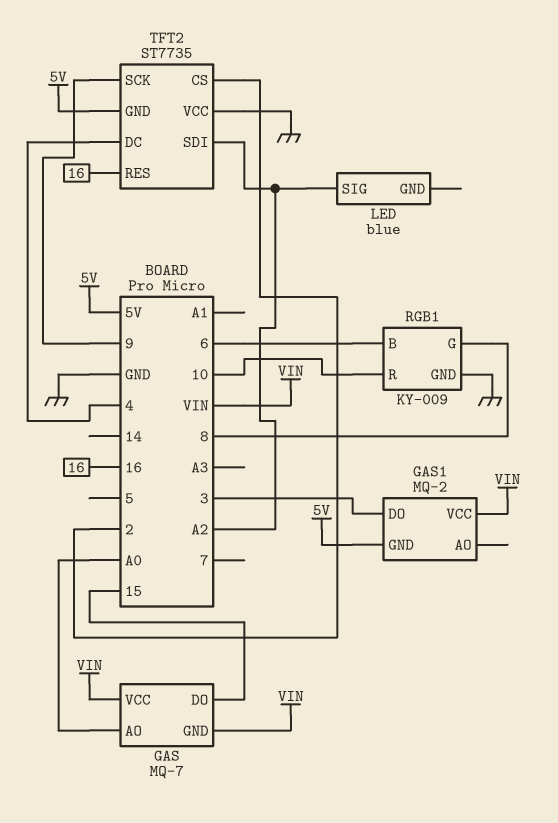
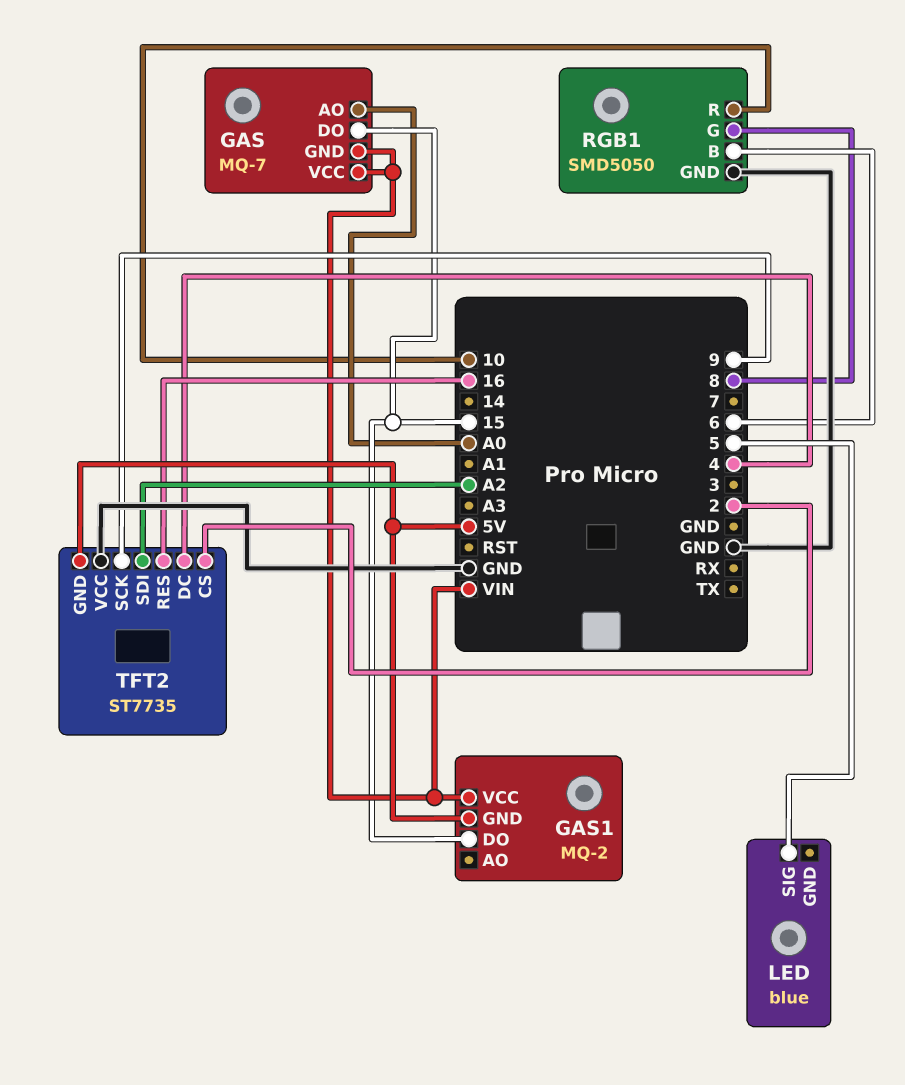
GAS1 pin DO: 3 -> 15
LED pin SIG: A2 -> 5
RGB1: KY-009 -> SMD5050

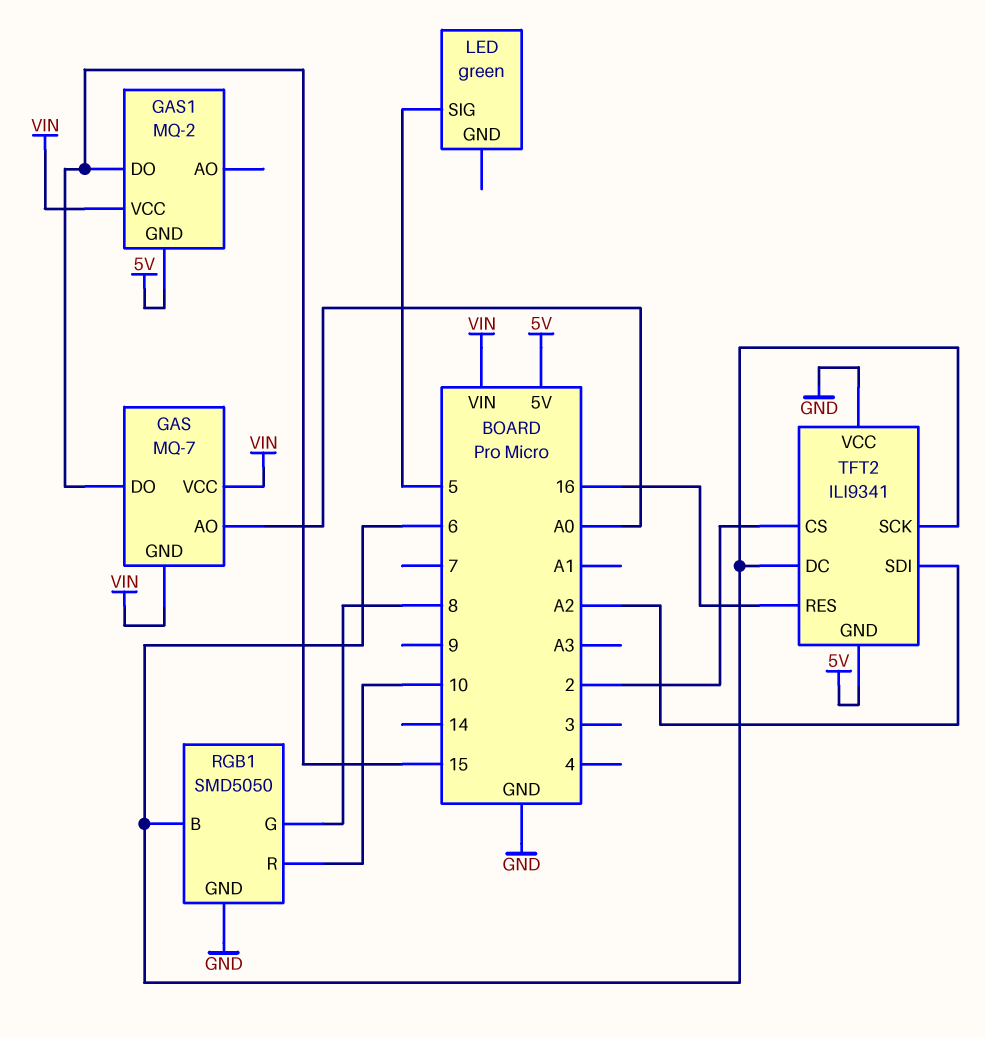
LED: blue -> green
TFT2: ST7735 -> ILI9341
TFT2 pin DC: 4 -> 6
TFT2 pin SCK: 9 -> 6

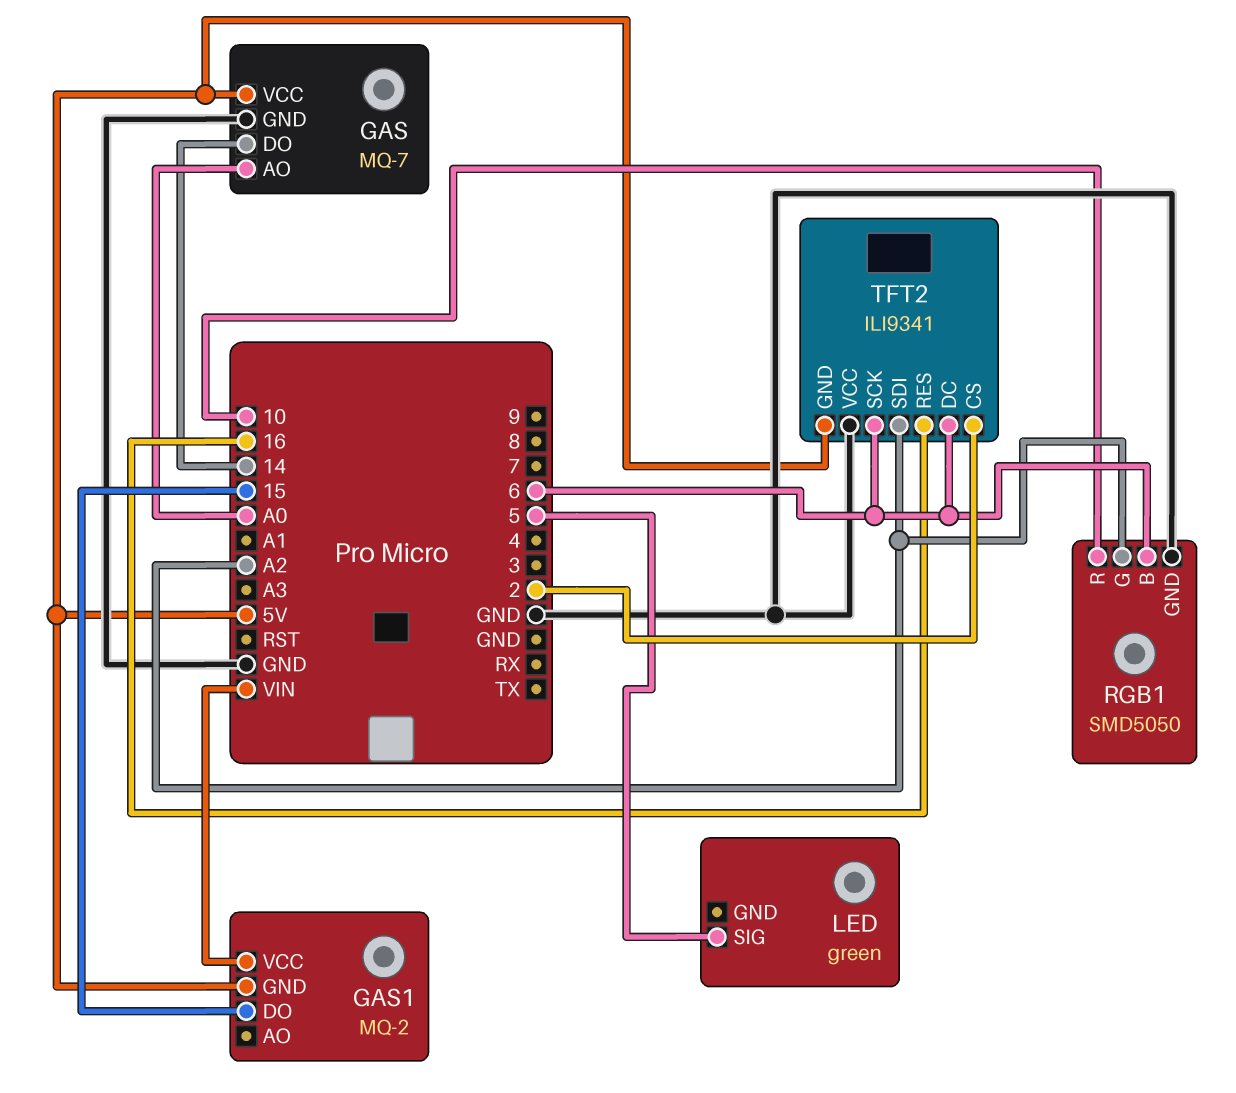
GAS pin DO: 15 -> 14
GAS pin GND: VIN -> GND
GAS pin VCC: VIN -> 5V
RGB1 pin G: 8 -> A2

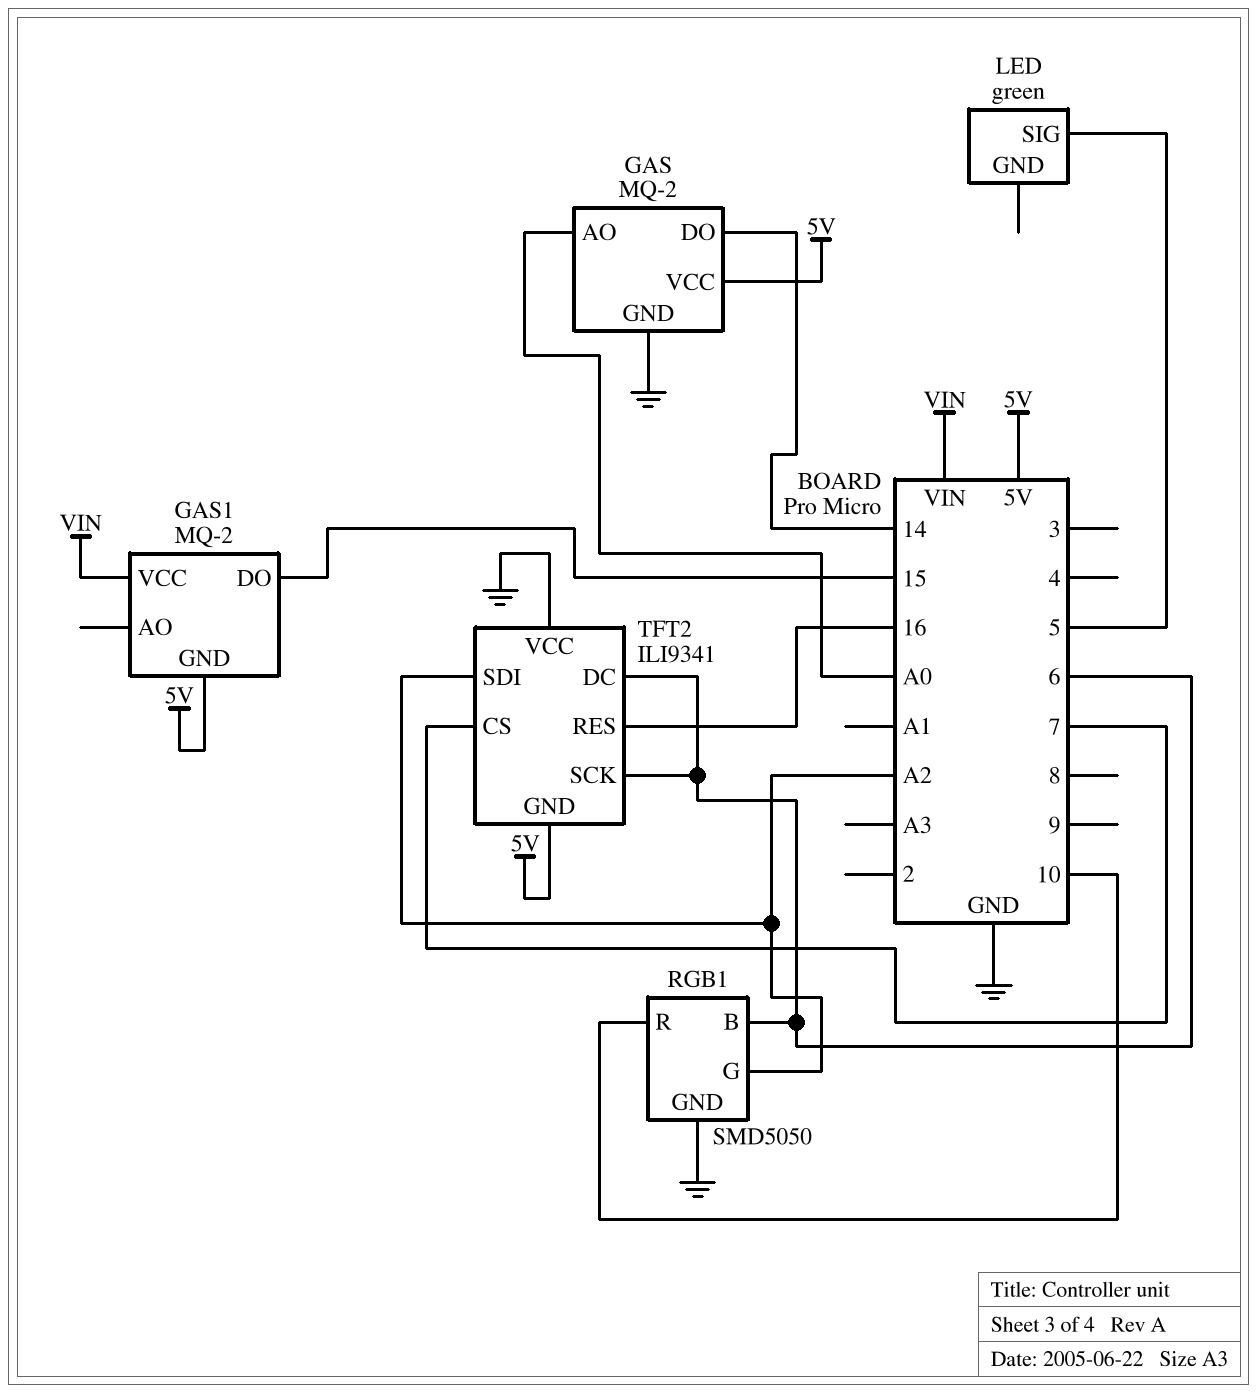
GAS: MQ-7 -> MQ-2
TFT2 pin CS: 2 -> 7

